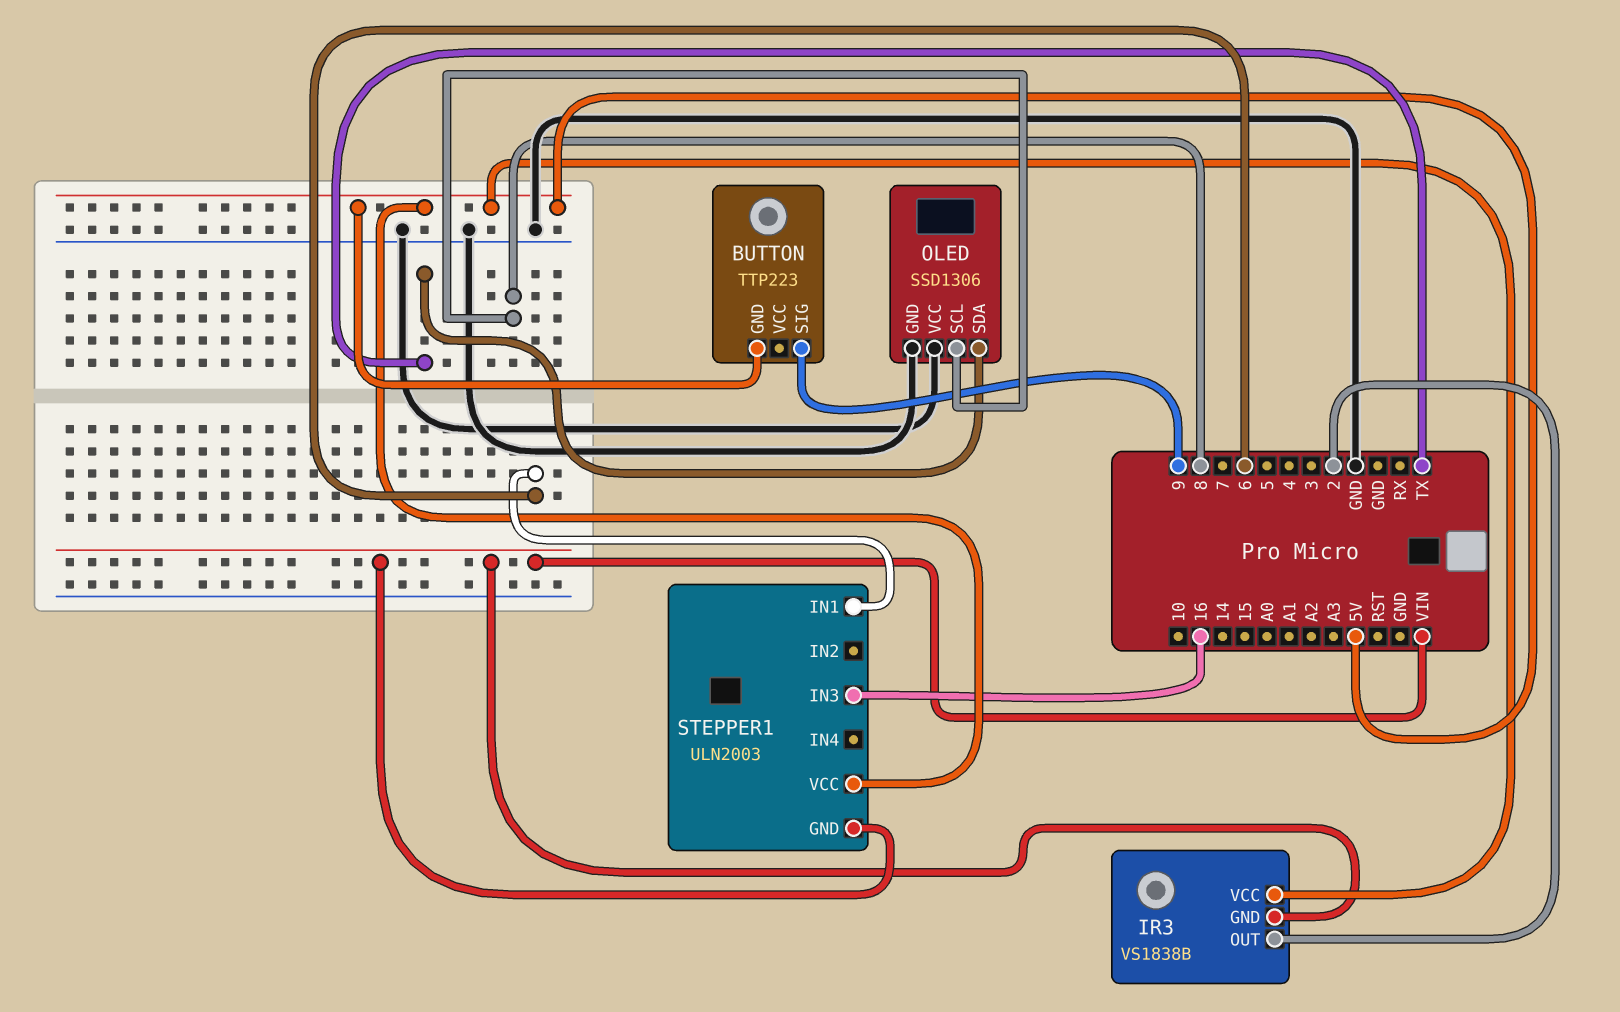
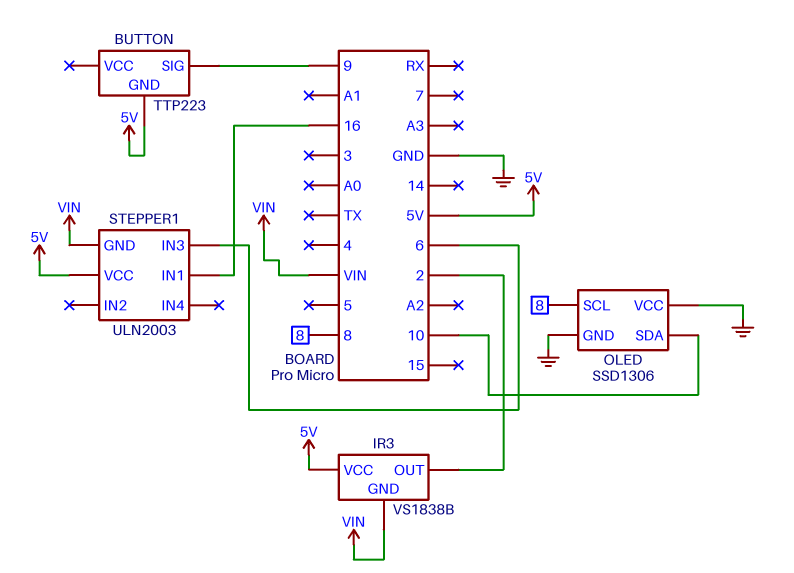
OLED pin SDA: TX -> 10
STEPPER1 pin IN1: 6 -> 16
STEPPER1 pin IN3: 16 -> 6

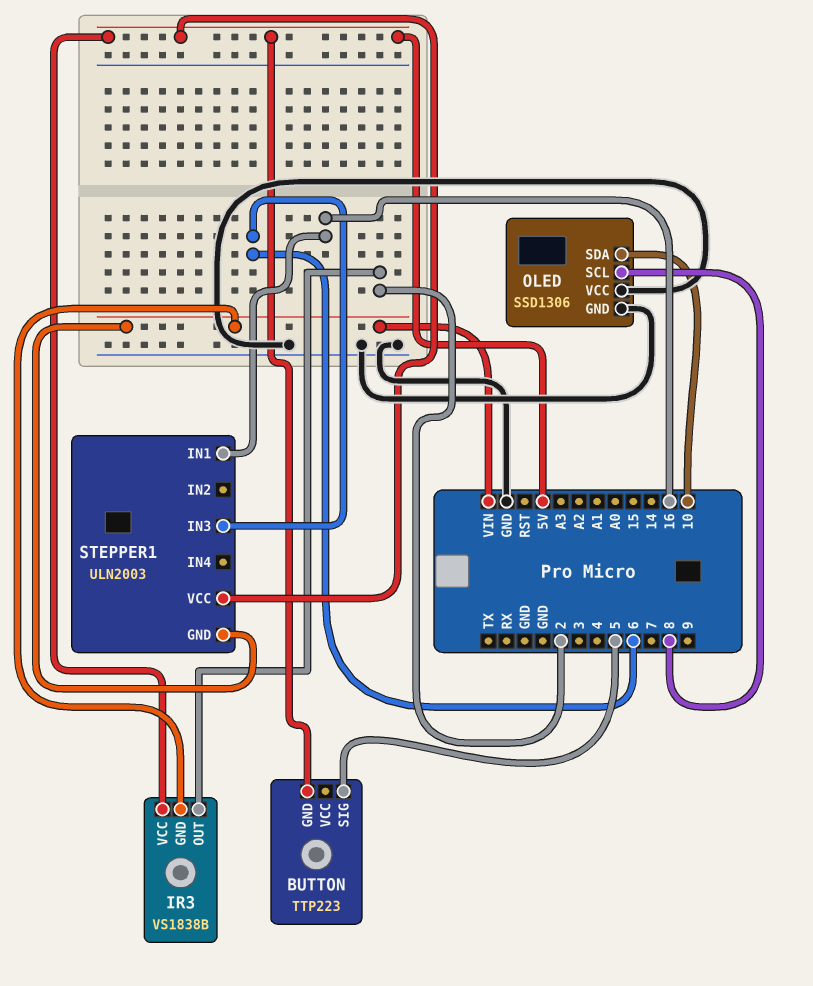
BUTTON pin SIG: 9 -> 5

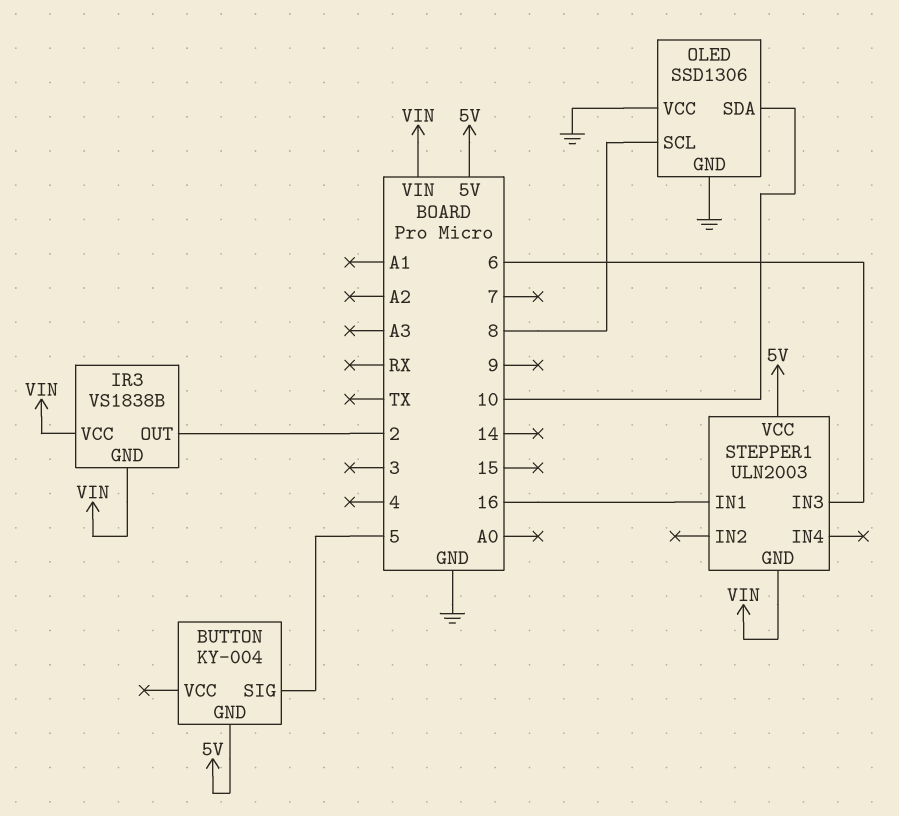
BUTTON: TTP223 -> KY-004
IR3 pin VCC: 5V -> VIN

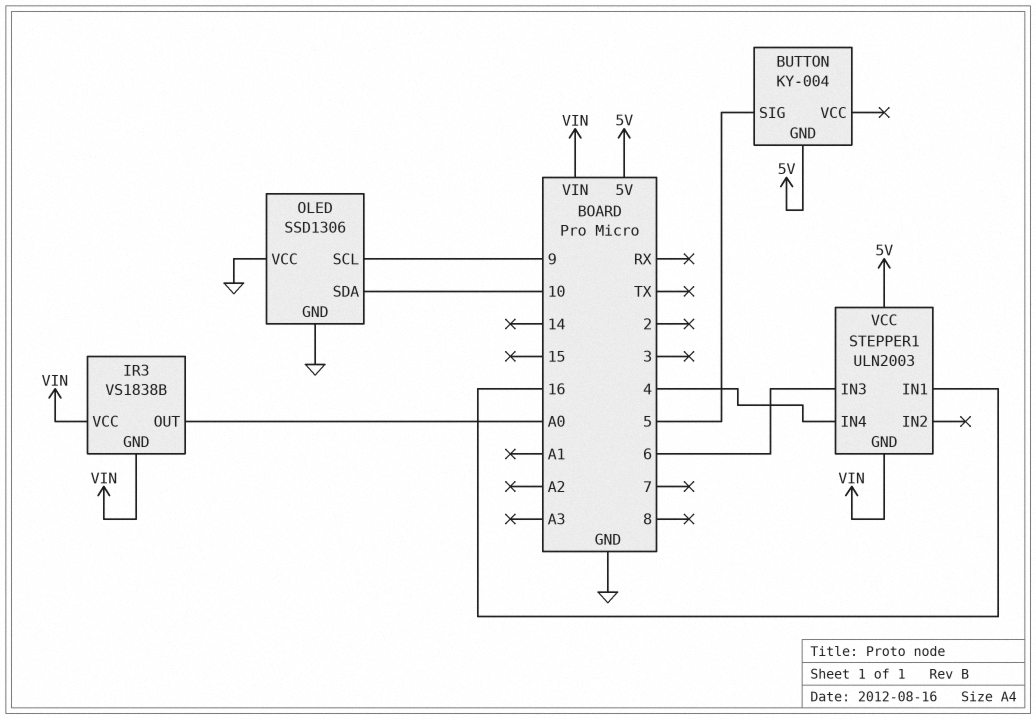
IR3 pin OUT: 2 -> A0
OLED pin SCL: 8 -> 9
STEPPER1 pin IN4: none -> 4

